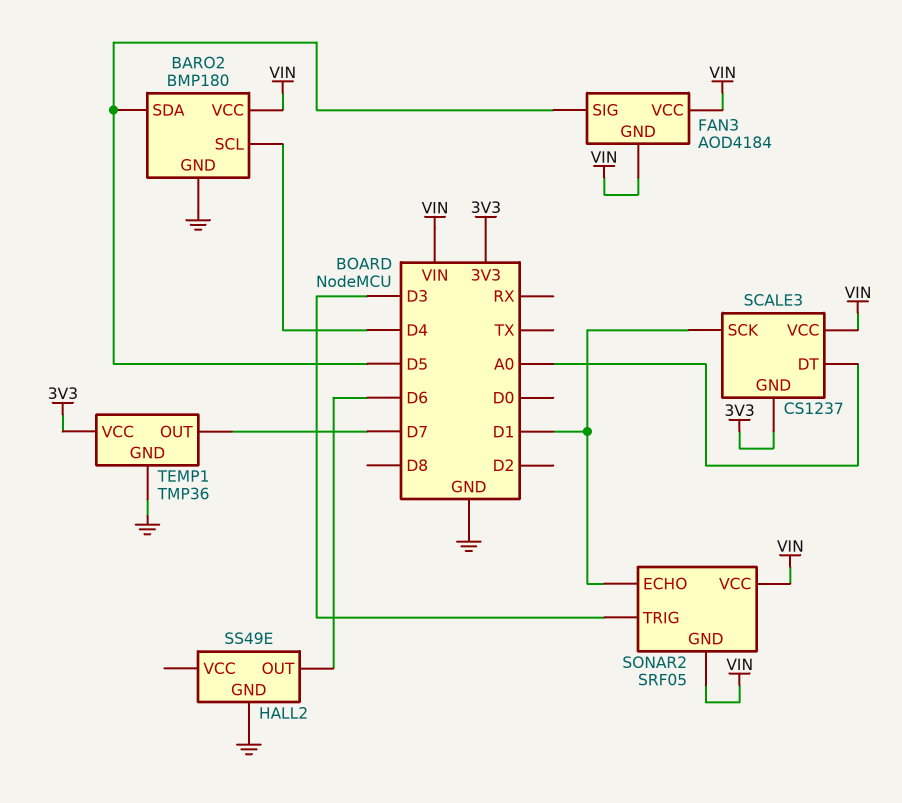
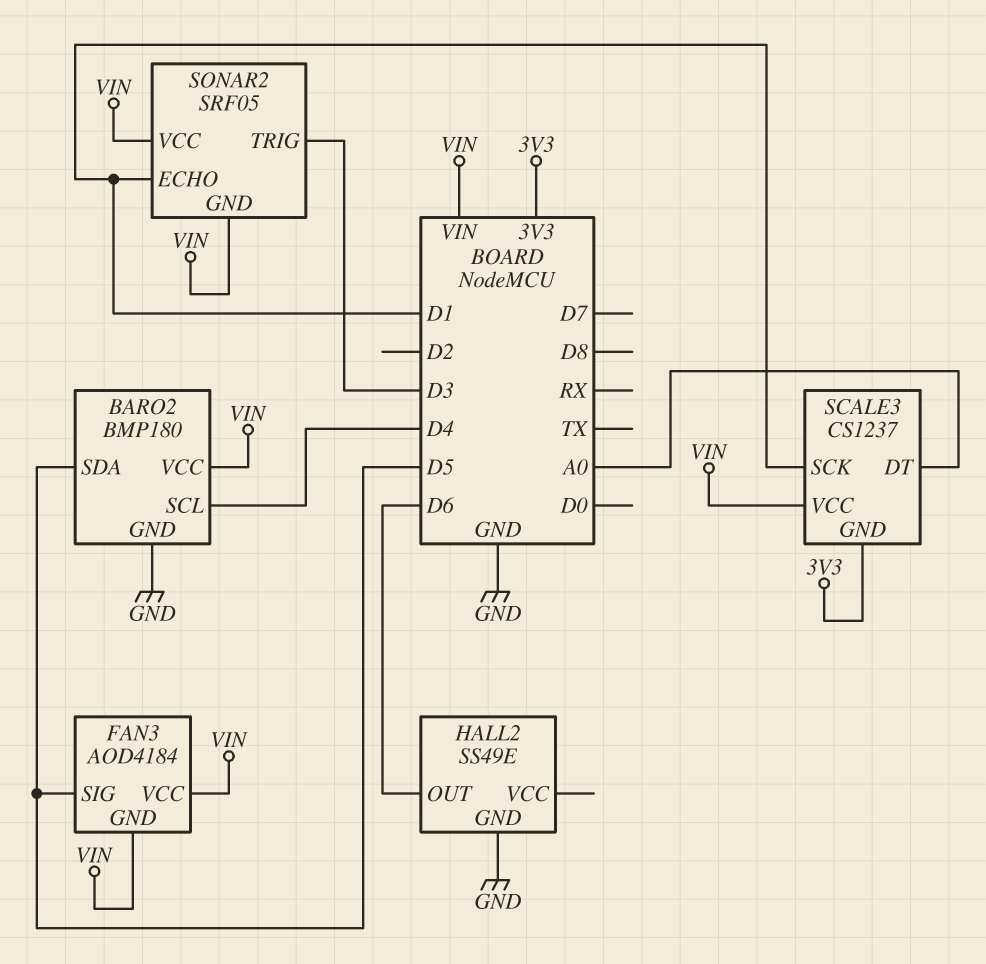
TEMP1: TMP36 -> none
TEMP1 pin GND: GND -> none
TEMP1 pin OUT: D7 -> none
TEMP1 pin VCC: 3V3 -> none

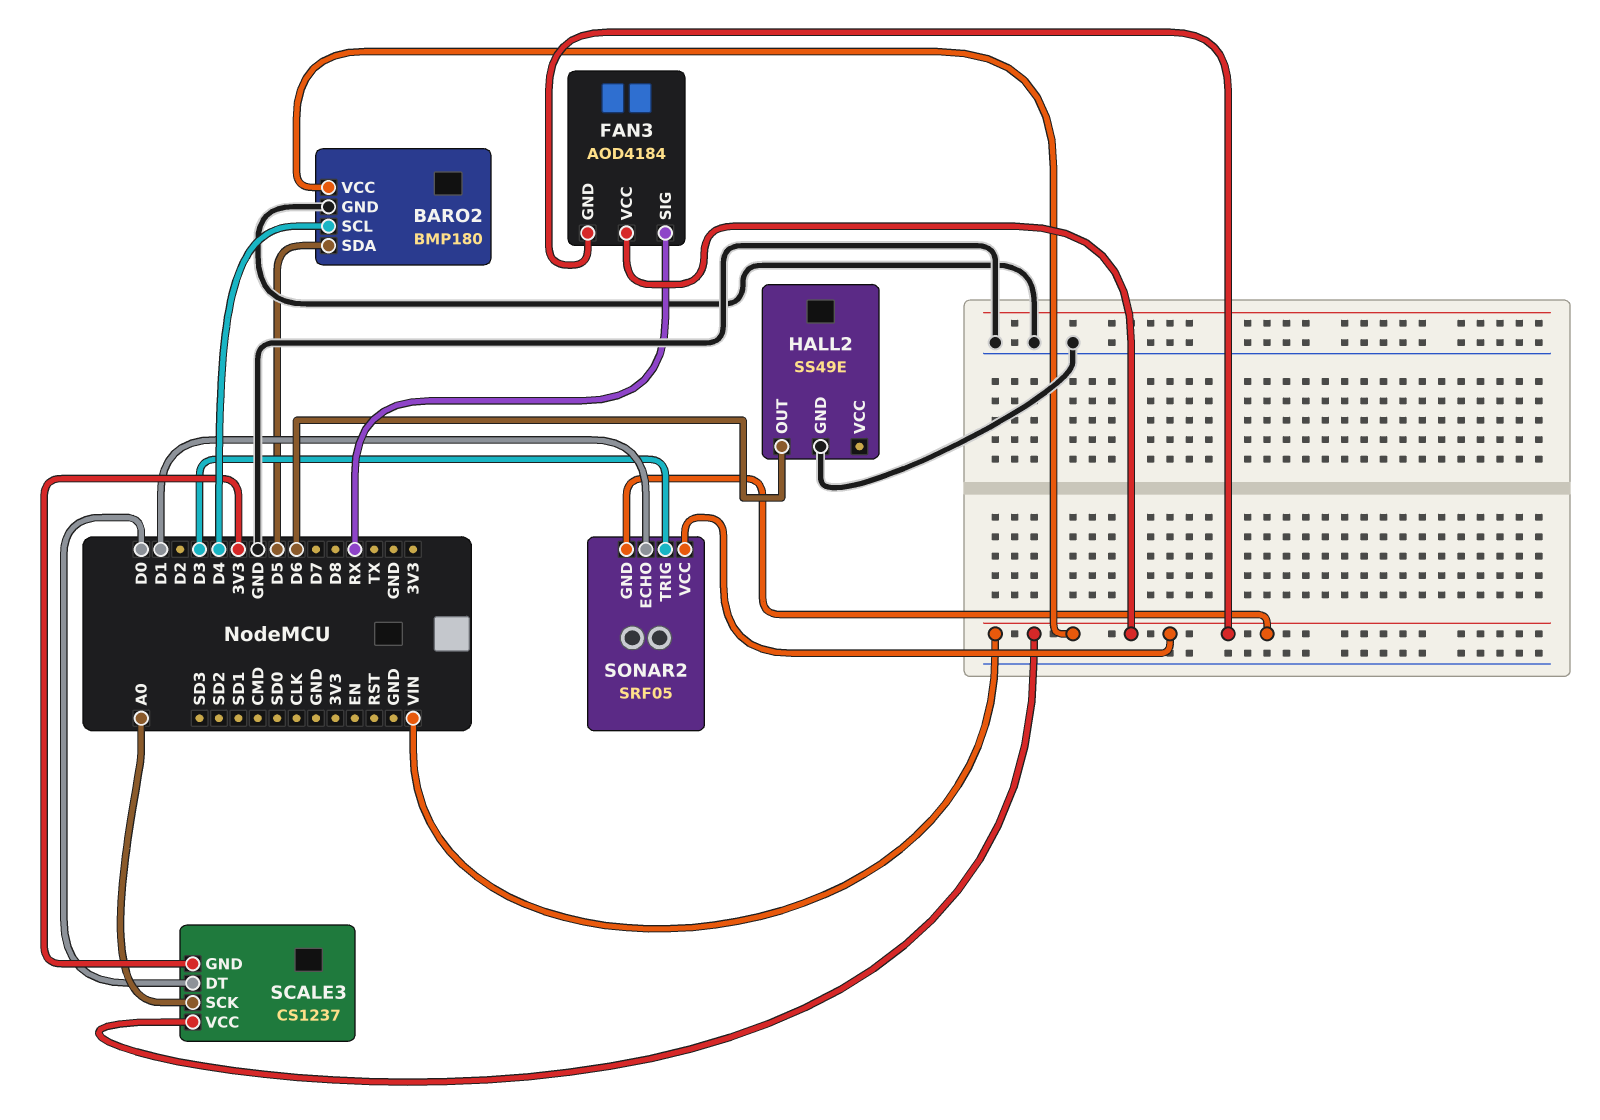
FAN3 pin SIG: D5 -> RX
SCALE3 pin DT: A0 -> D0
SCALE3 pin SCK: D1 -> A0

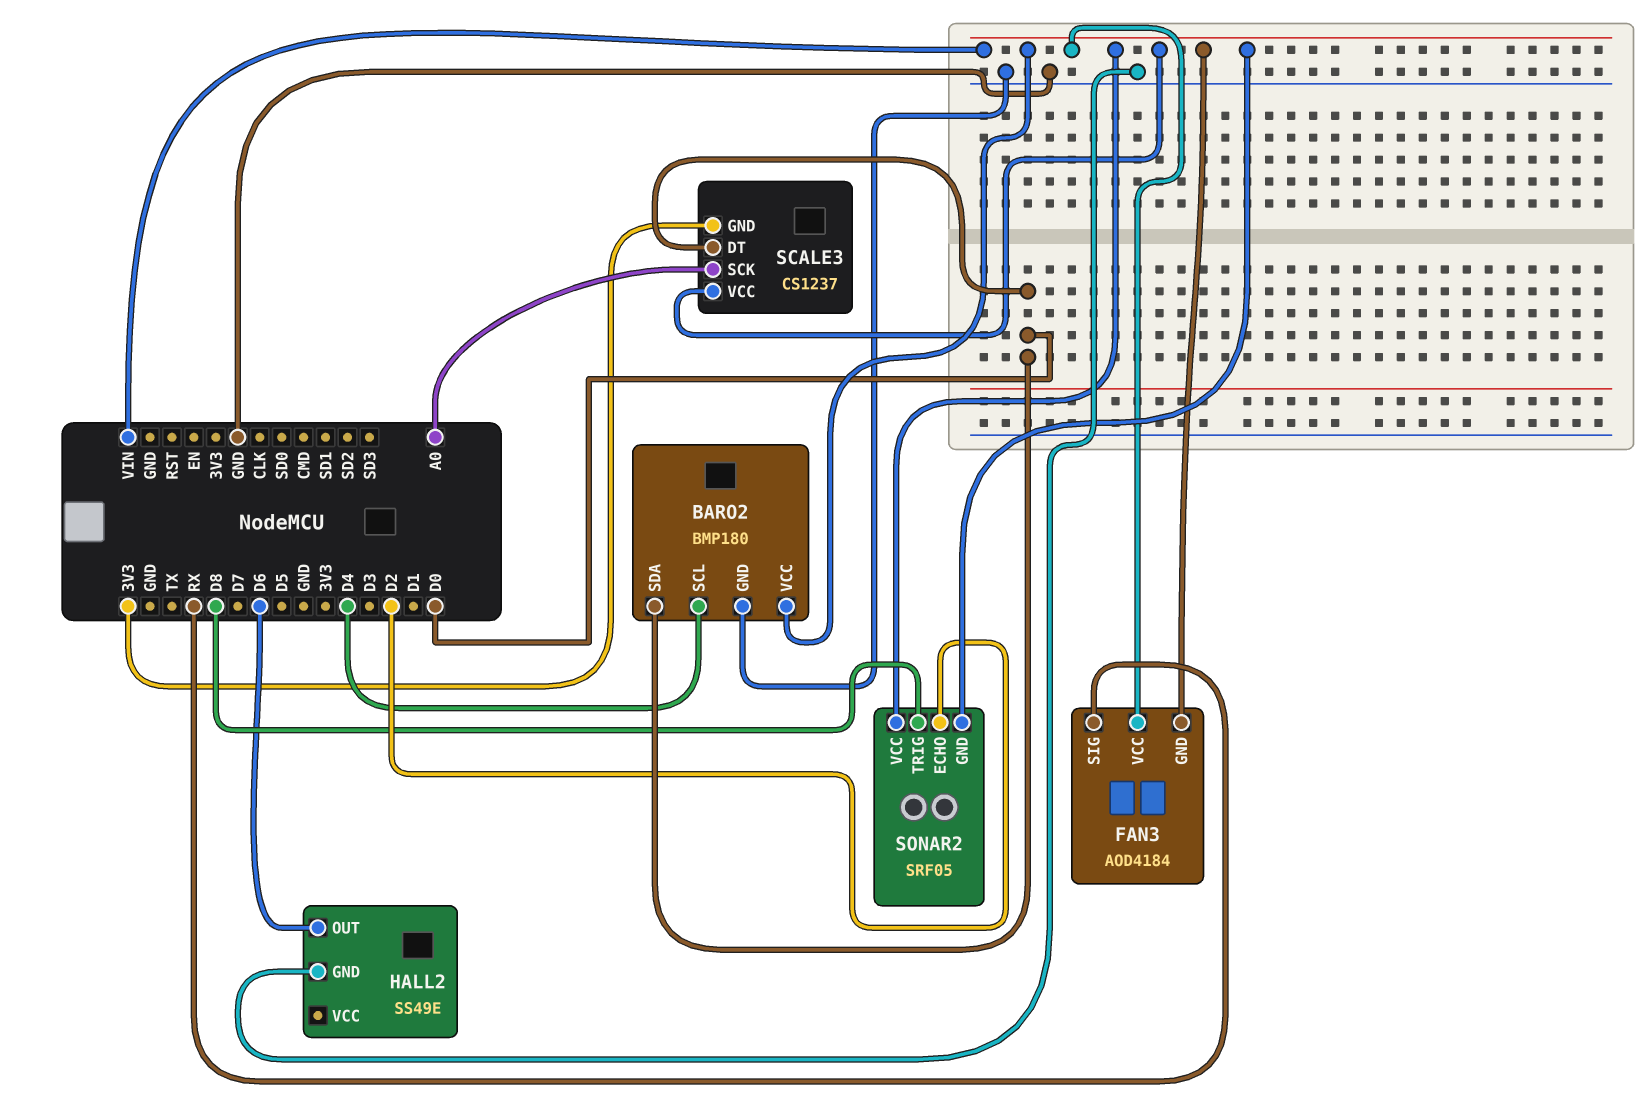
BARO2 pin SDA: D5 -> D0
SONAR2 pin ECHO: D1 -> D2
SONAR2 pin TRIG: D3 -> D8

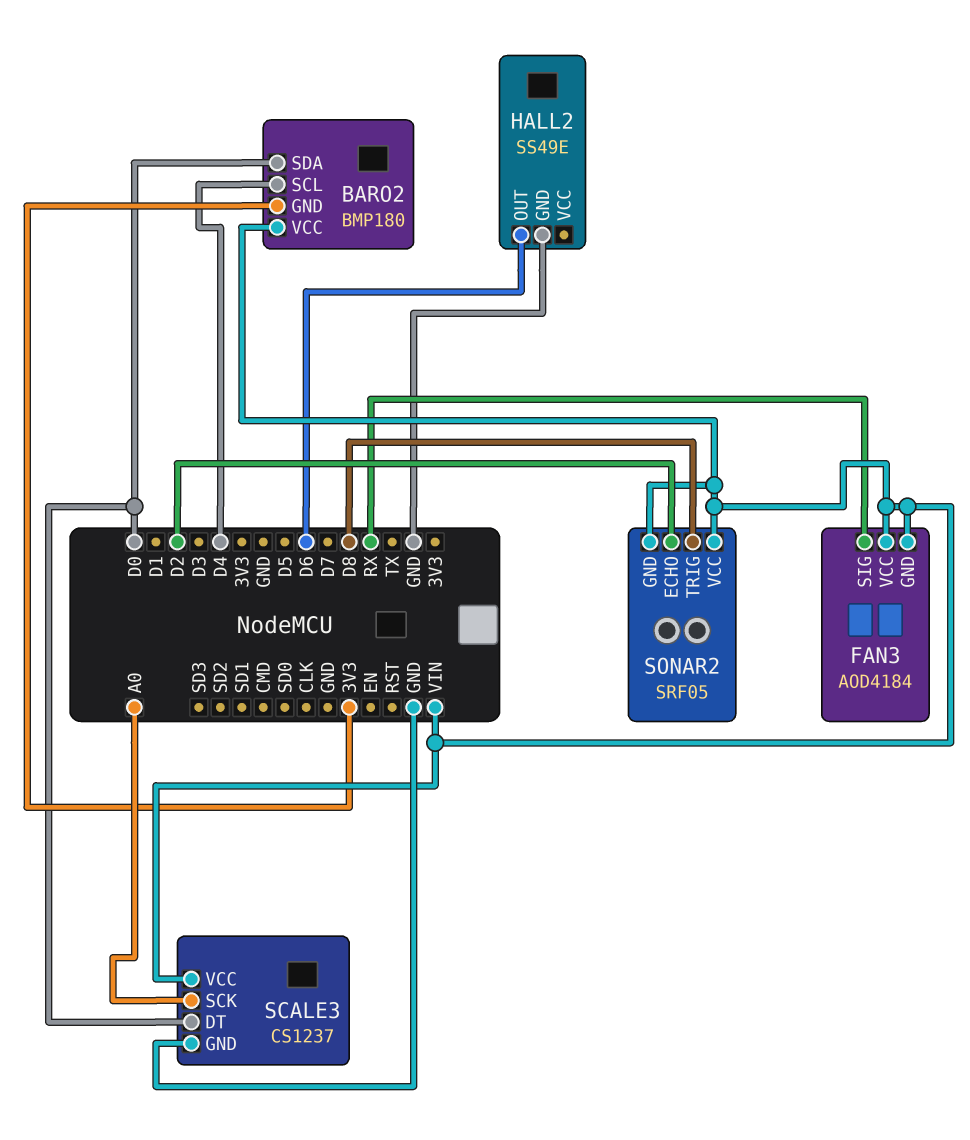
BARO2 pin GND: GND -> 3V3
SCALE3 pin GND: 3V3 -> GND

